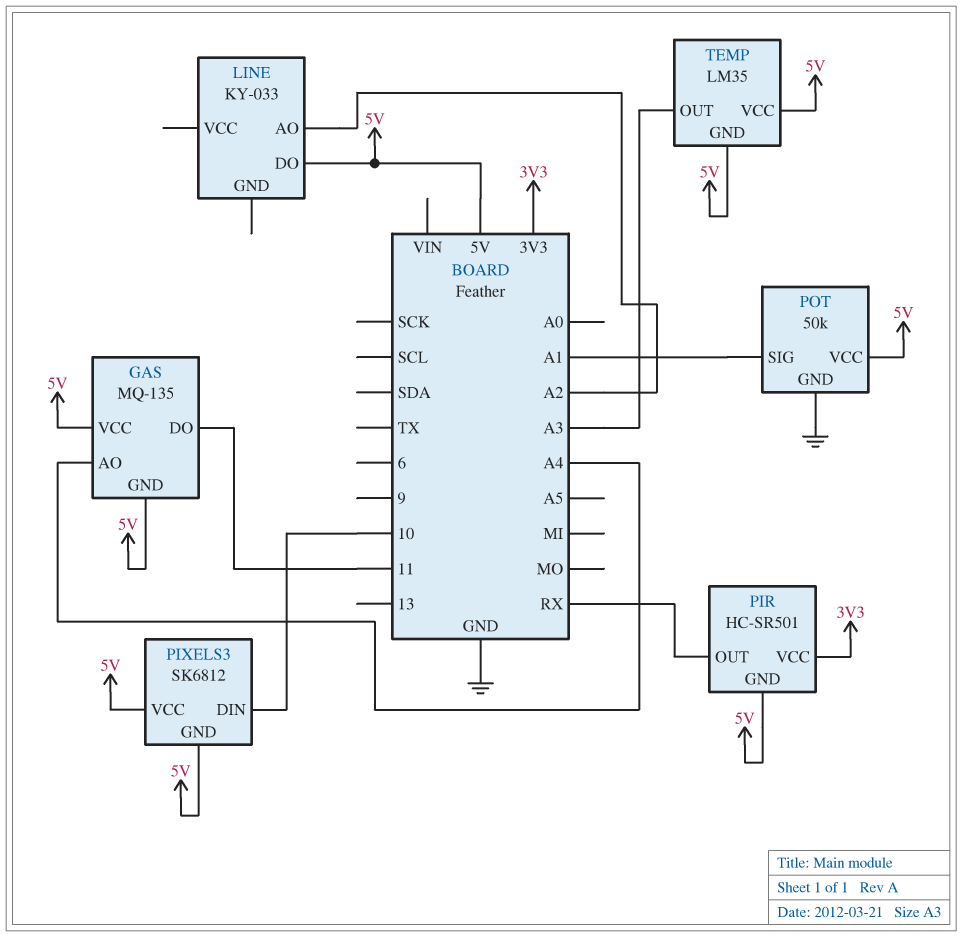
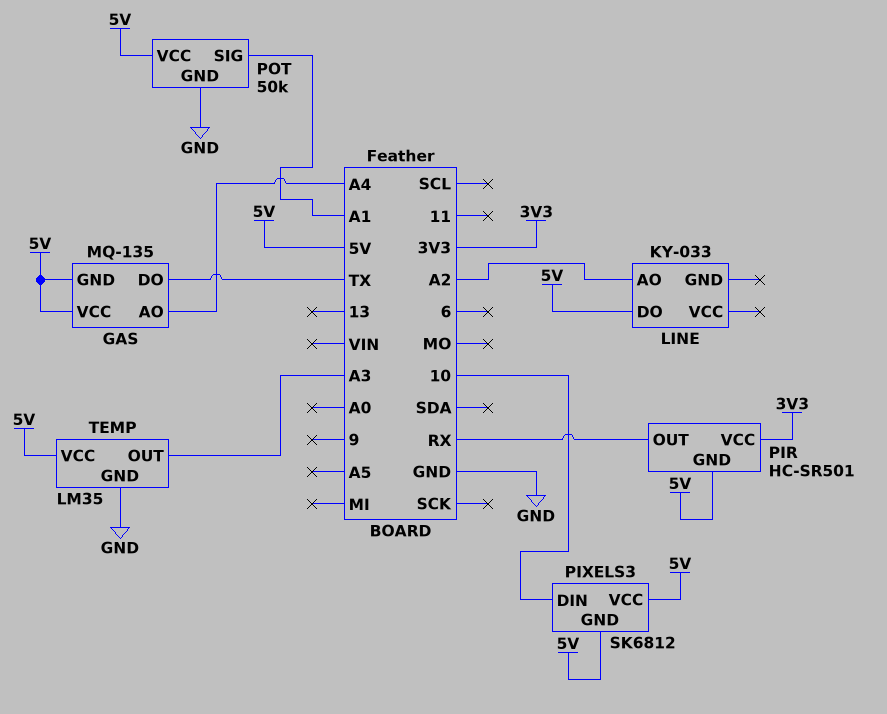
GAS pin DO: 11 -> TX
TEMP pin GND: 5V -> GND

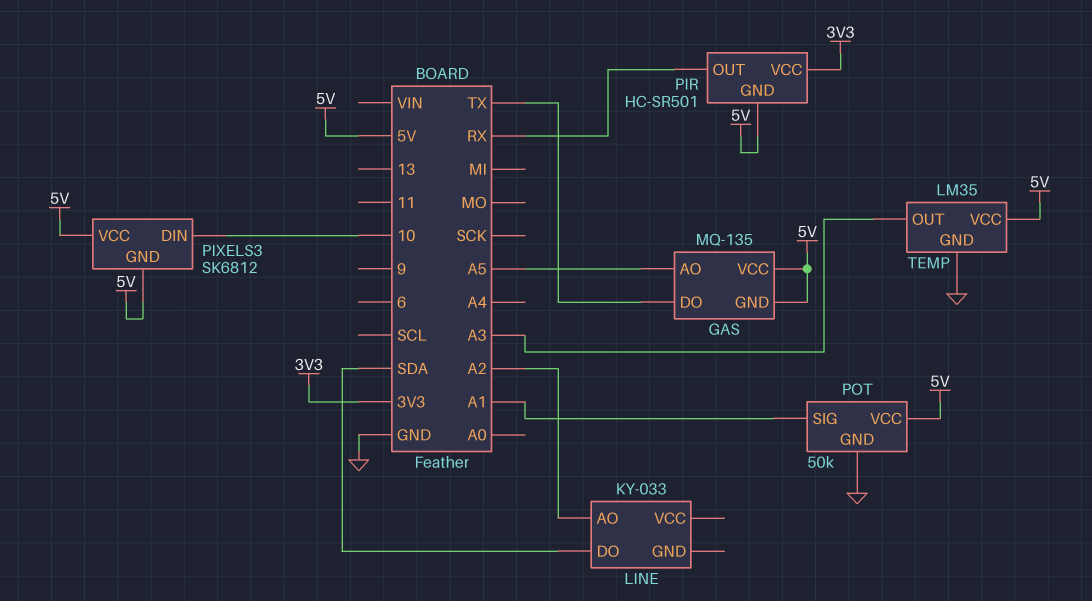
GAS pin AO: A4 -> A5
LINE pin DO: 5V -> SDA

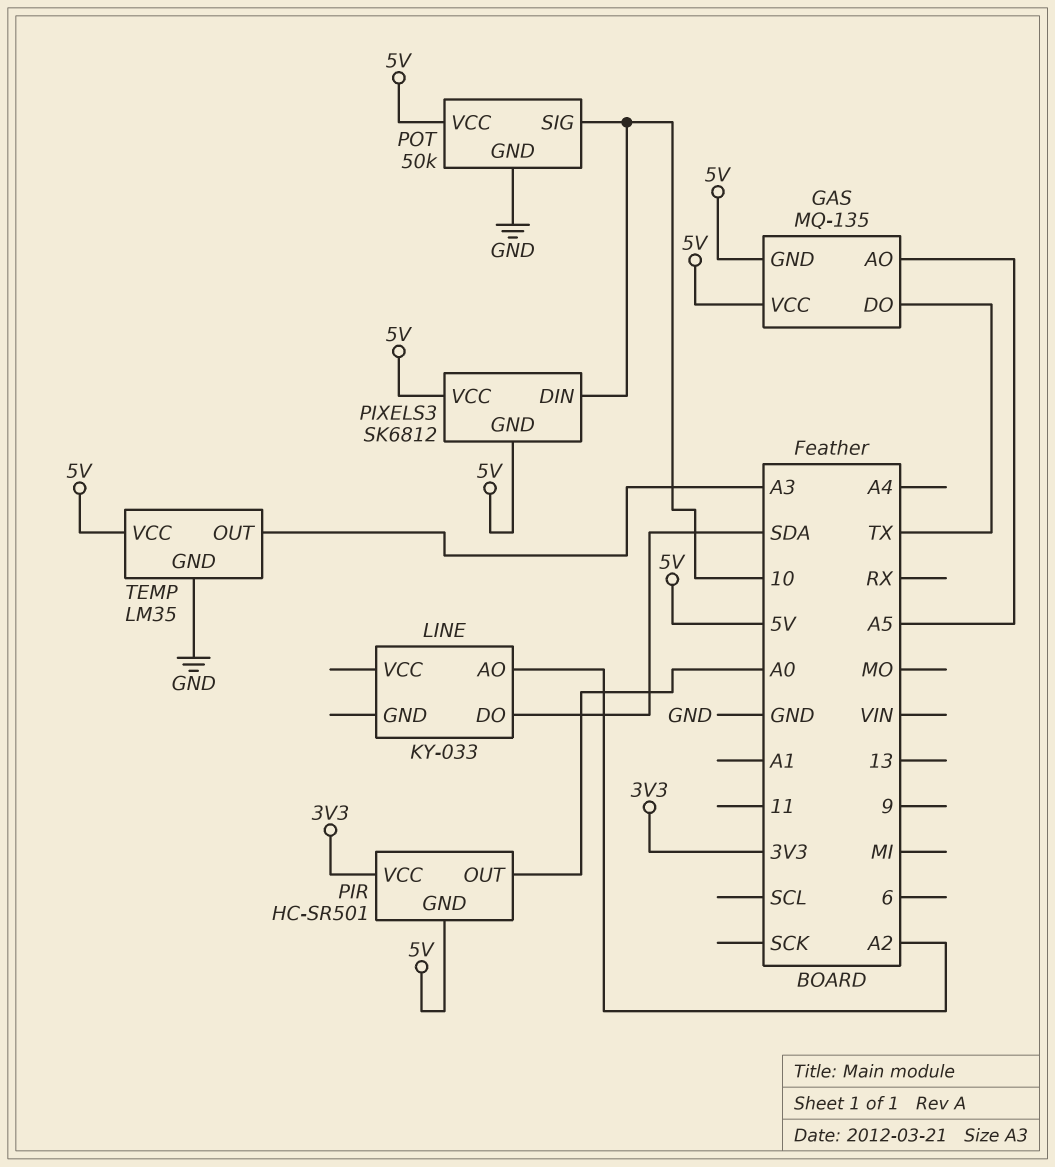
PIR pin OUT: RX -> A0
POT pin SIG: A1 -> 10

